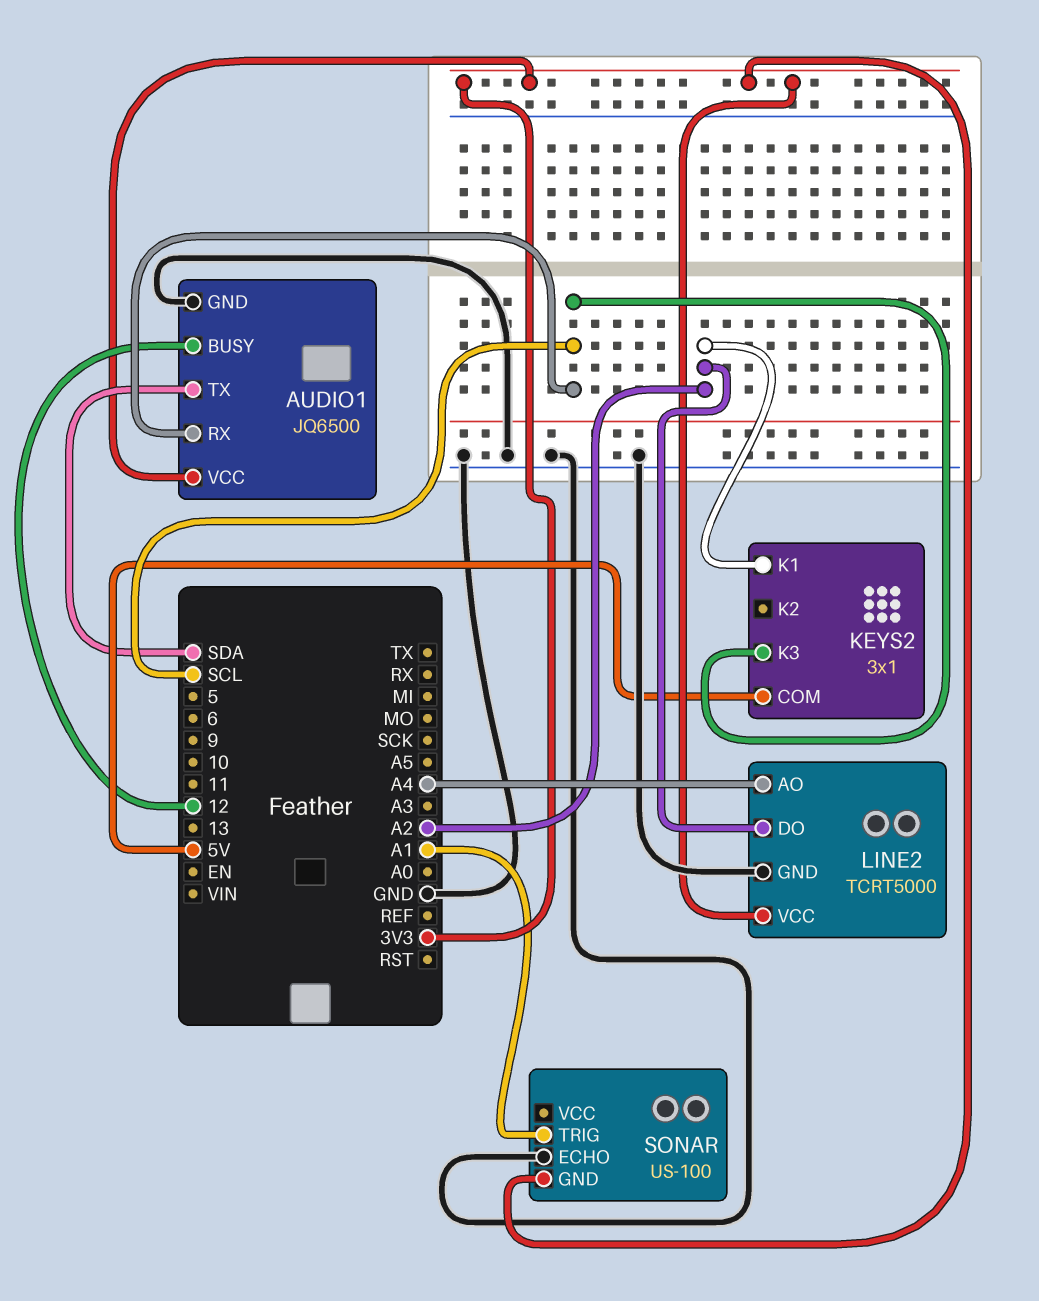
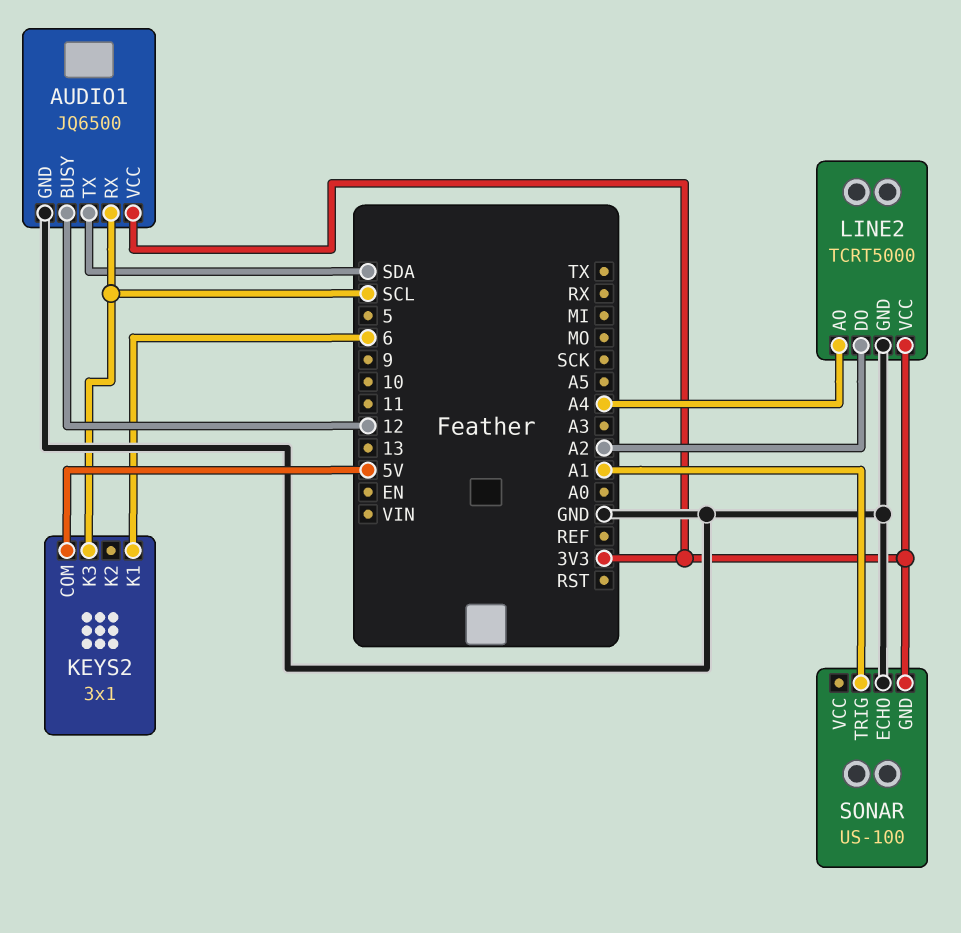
KEYS2 pin K1: A2 -> 6

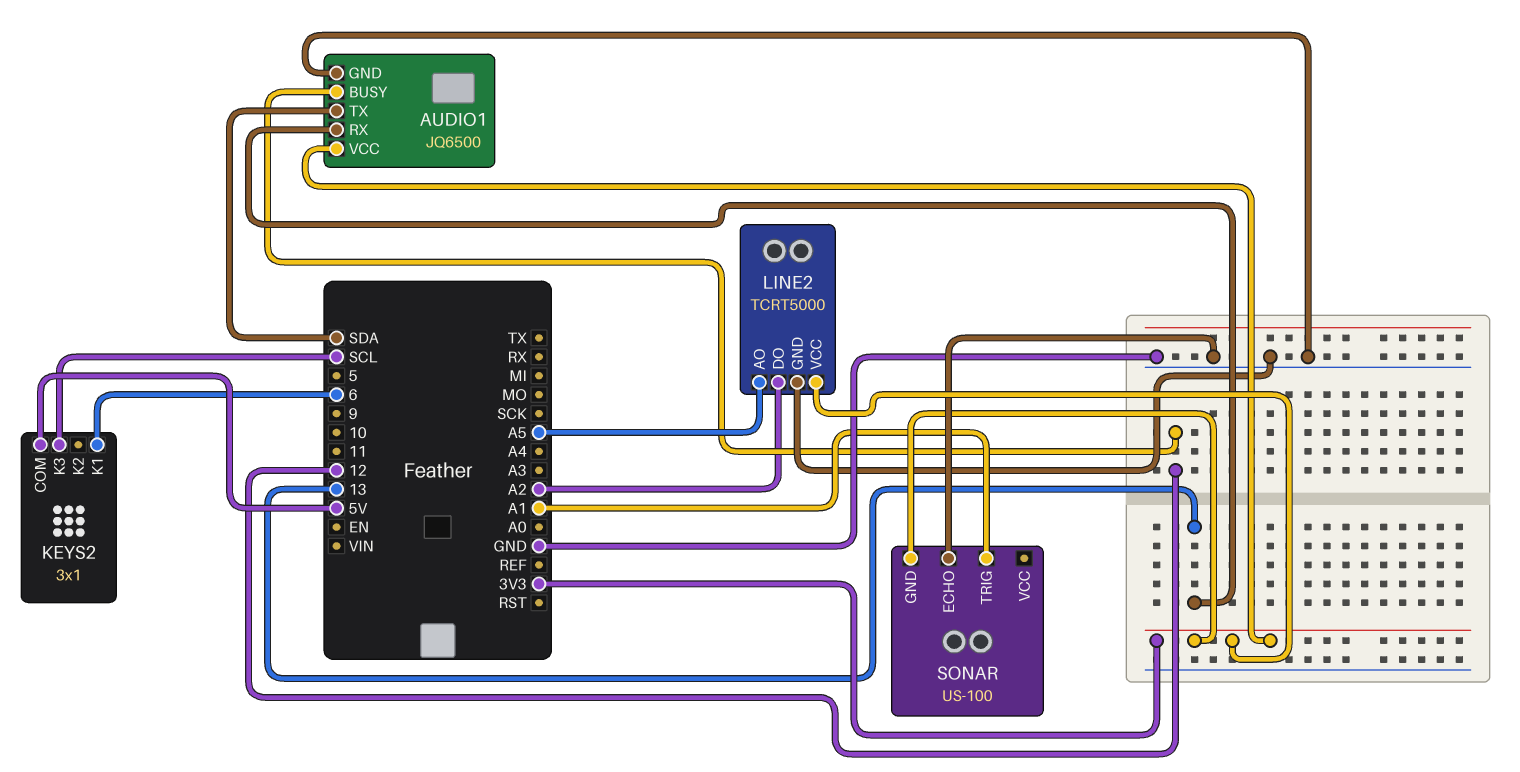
AUDIO1 pin RX: SCL -> 13
LINE2 pin AO: A4 -> A5

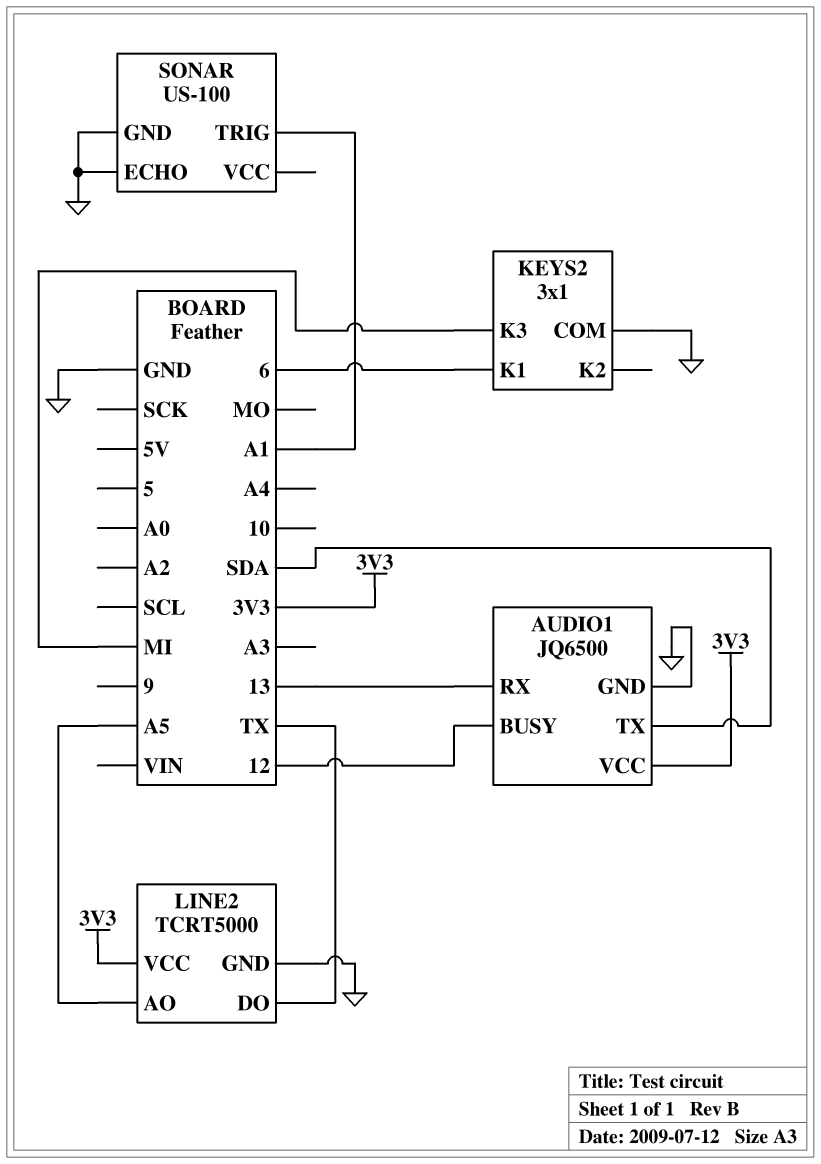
KEYS2 pin COM: 5V -> GND
KEYS2 pin K3: SCL -> MI
LINE2 pin DO: A2 -> TX
SONAR pin GND: 3V3 -> GND

